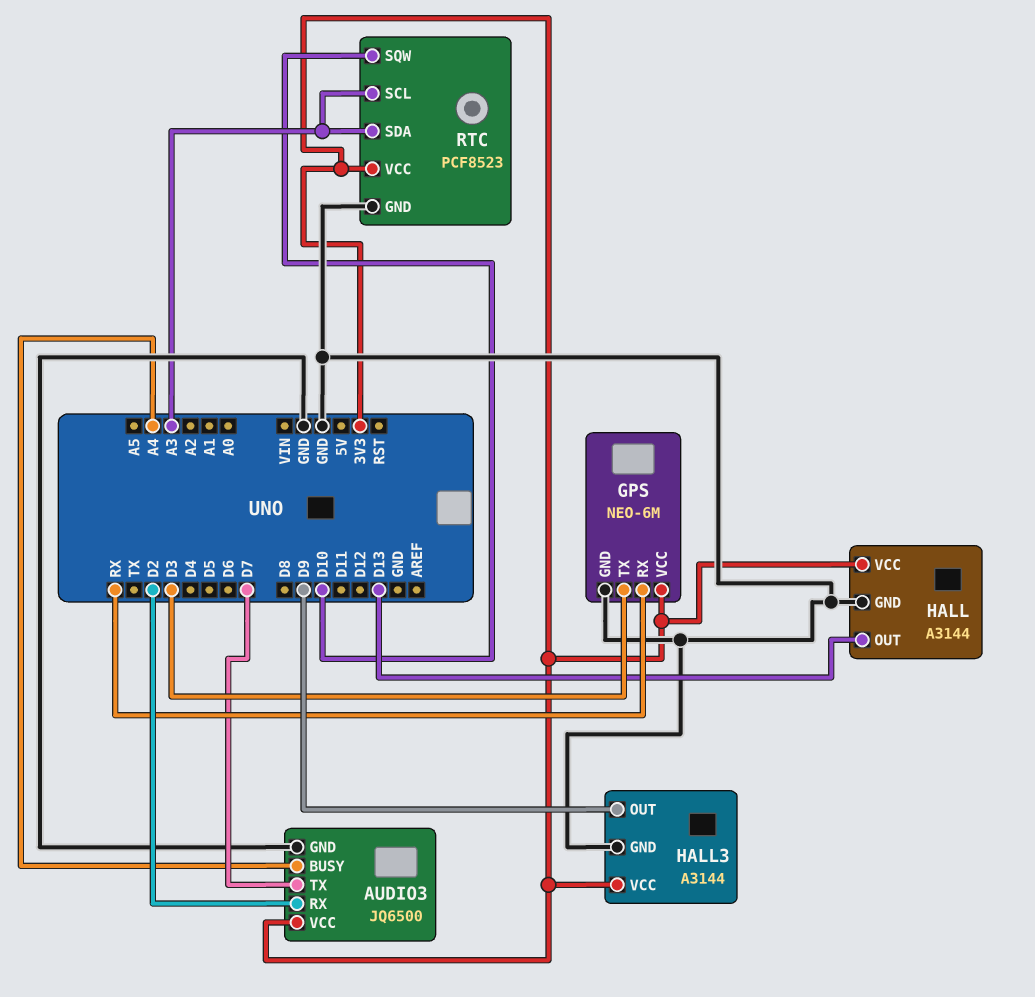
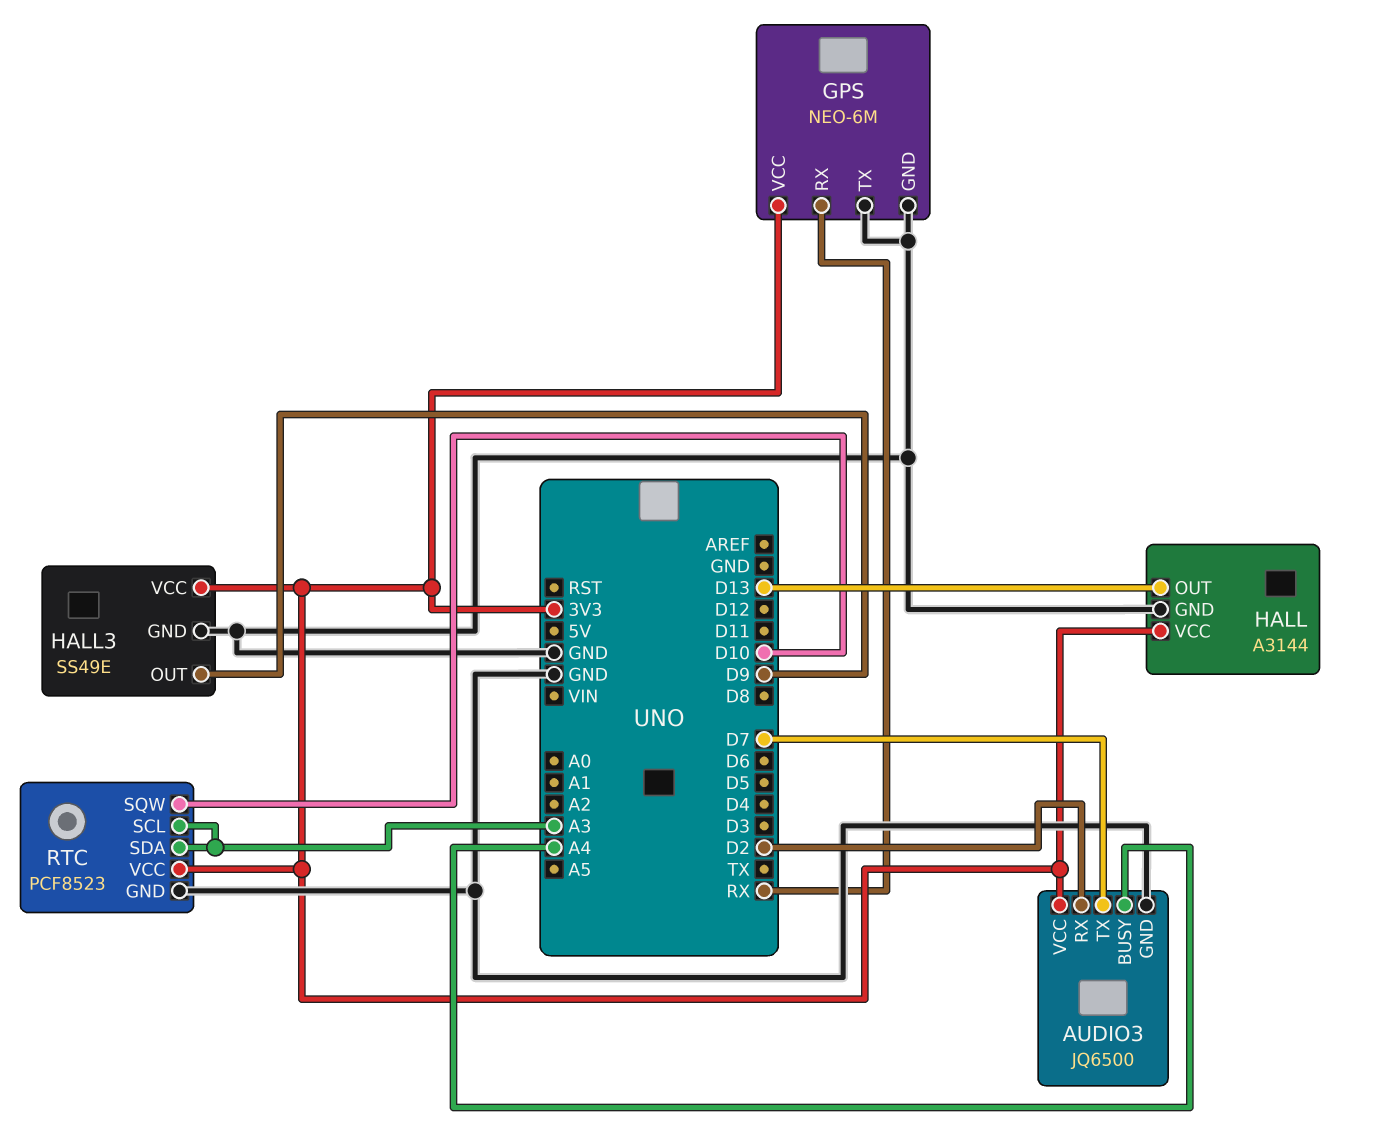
GPS pin TX: D3 -> GND
HALL3: A3144 -> SS49E

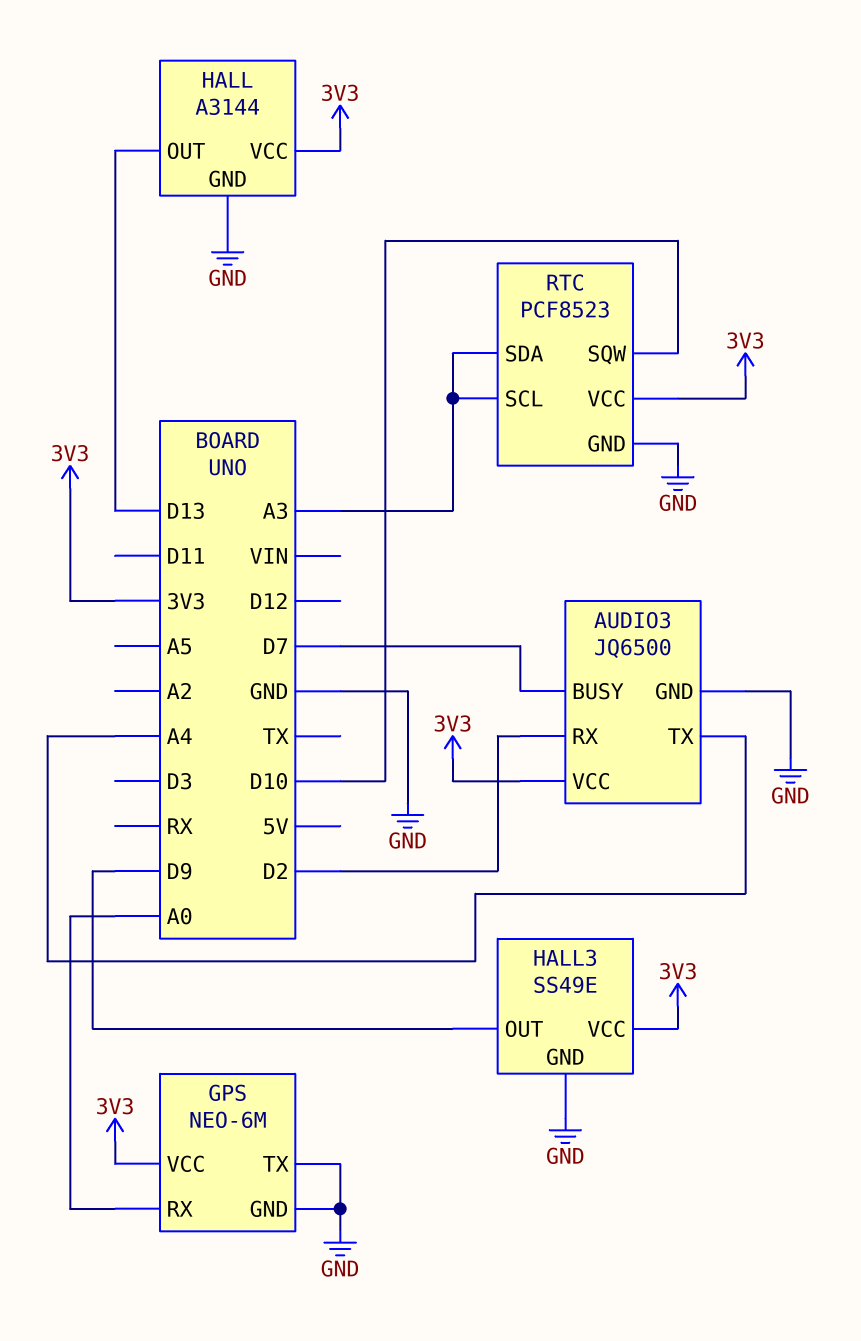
AUDIO3 pin BUSY: A4 -> D7
AUDIO3 pin TX: D7 -> A4
GPS pin RX: RX -> A0

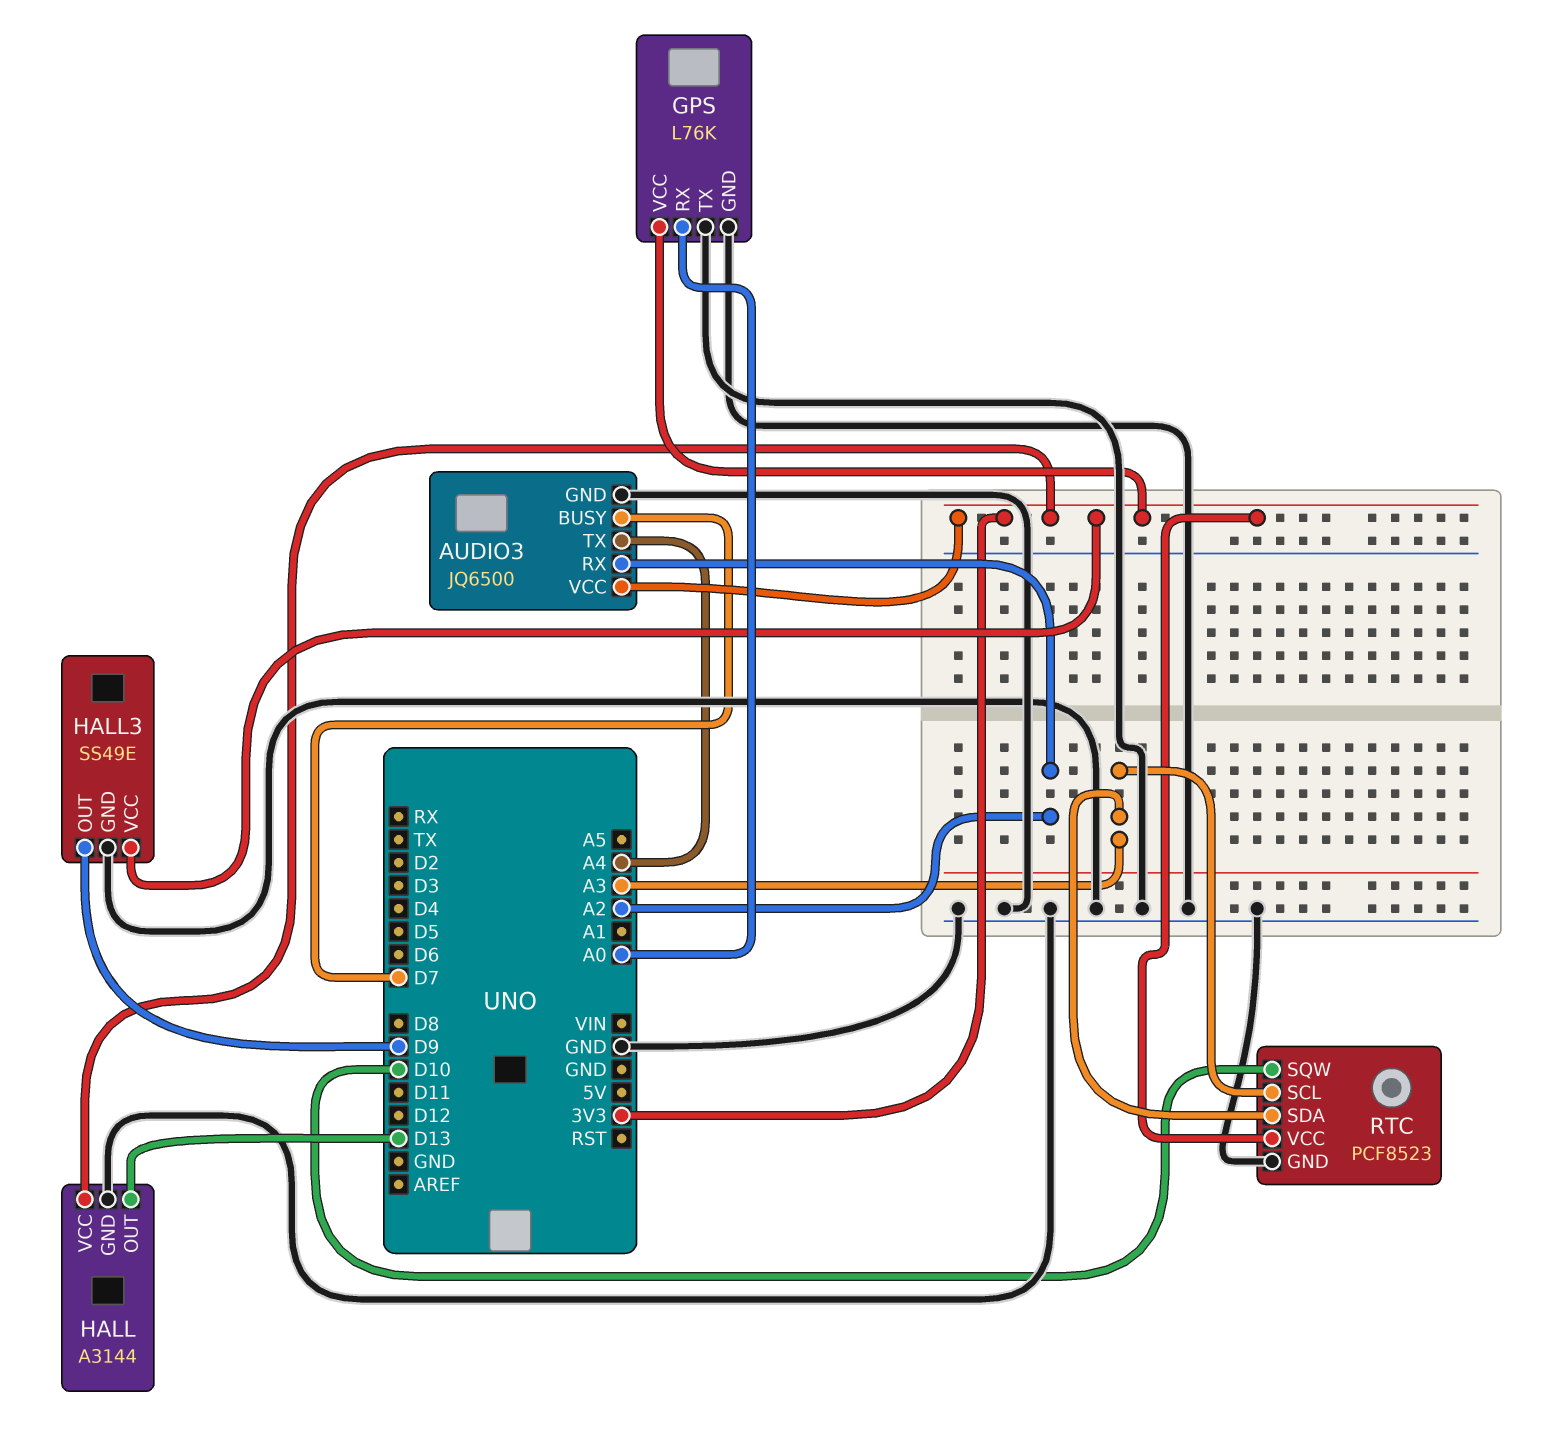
AUDIO3 pin RX: D2 -> A2
GPS: NEO-6M -> L76K

